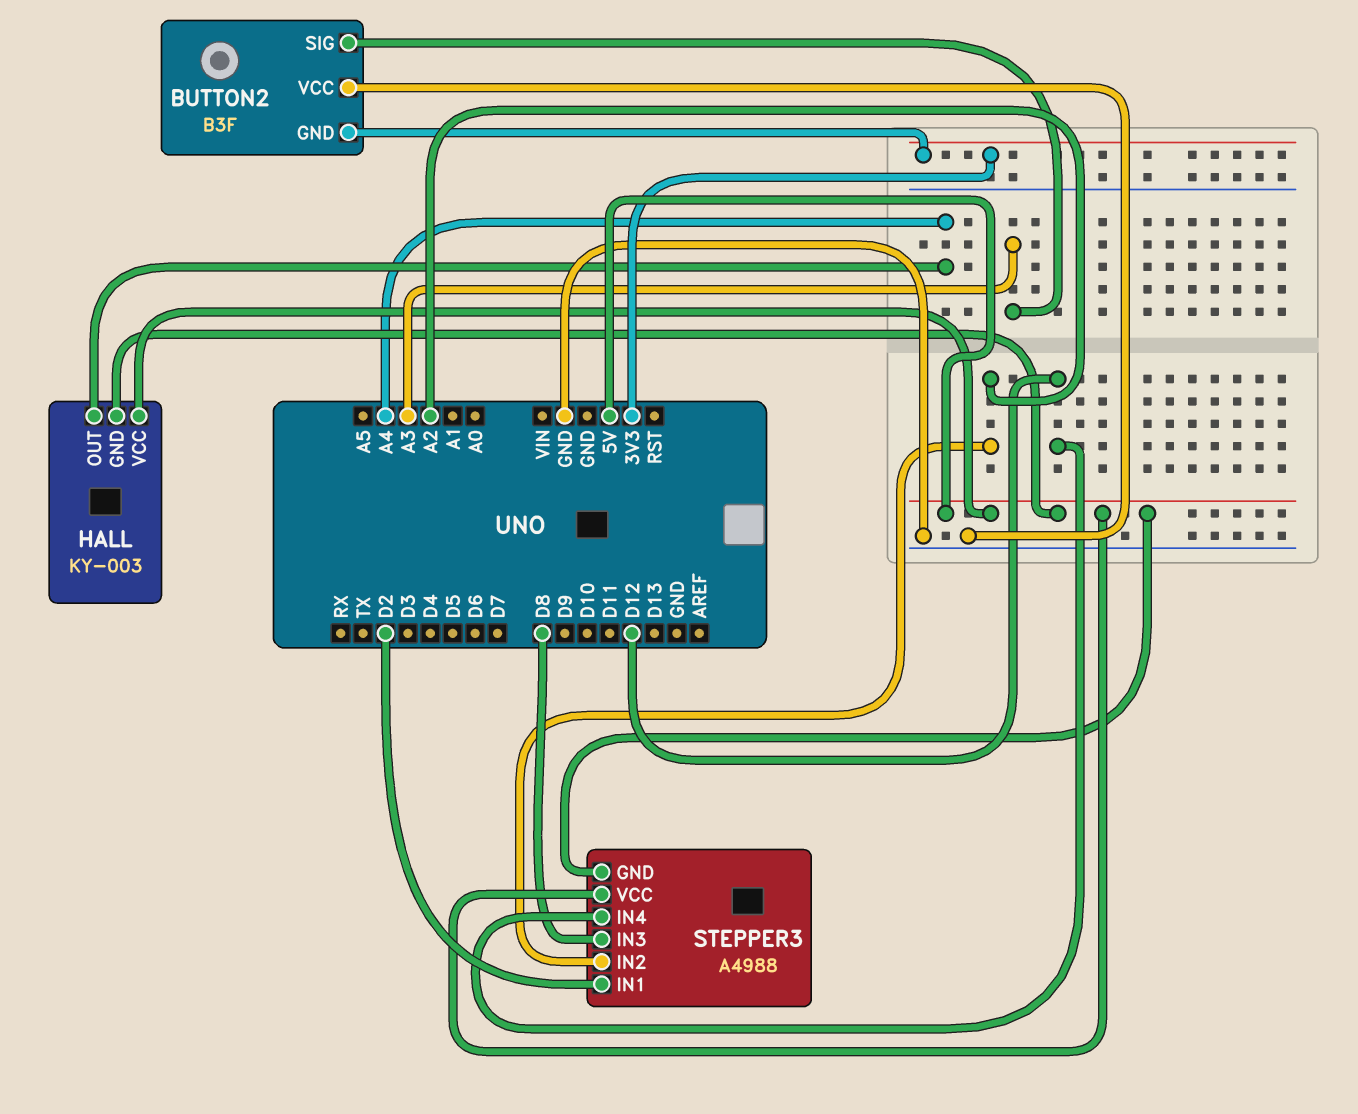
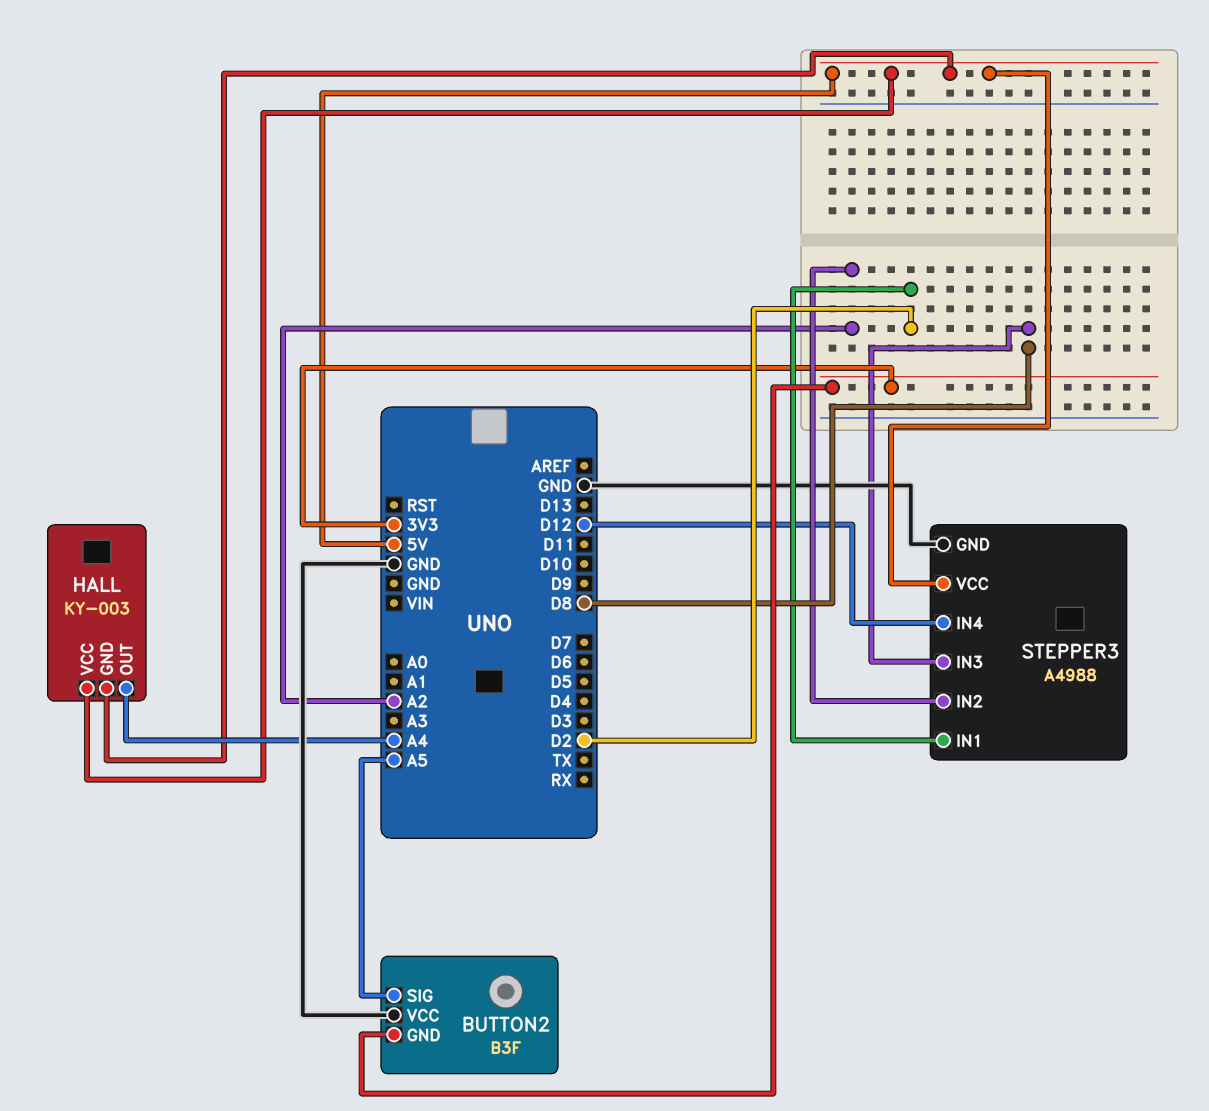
BUTTON2 pin SIG: A3 -> A5
STEPPER3 pin GND: 5V -> GND

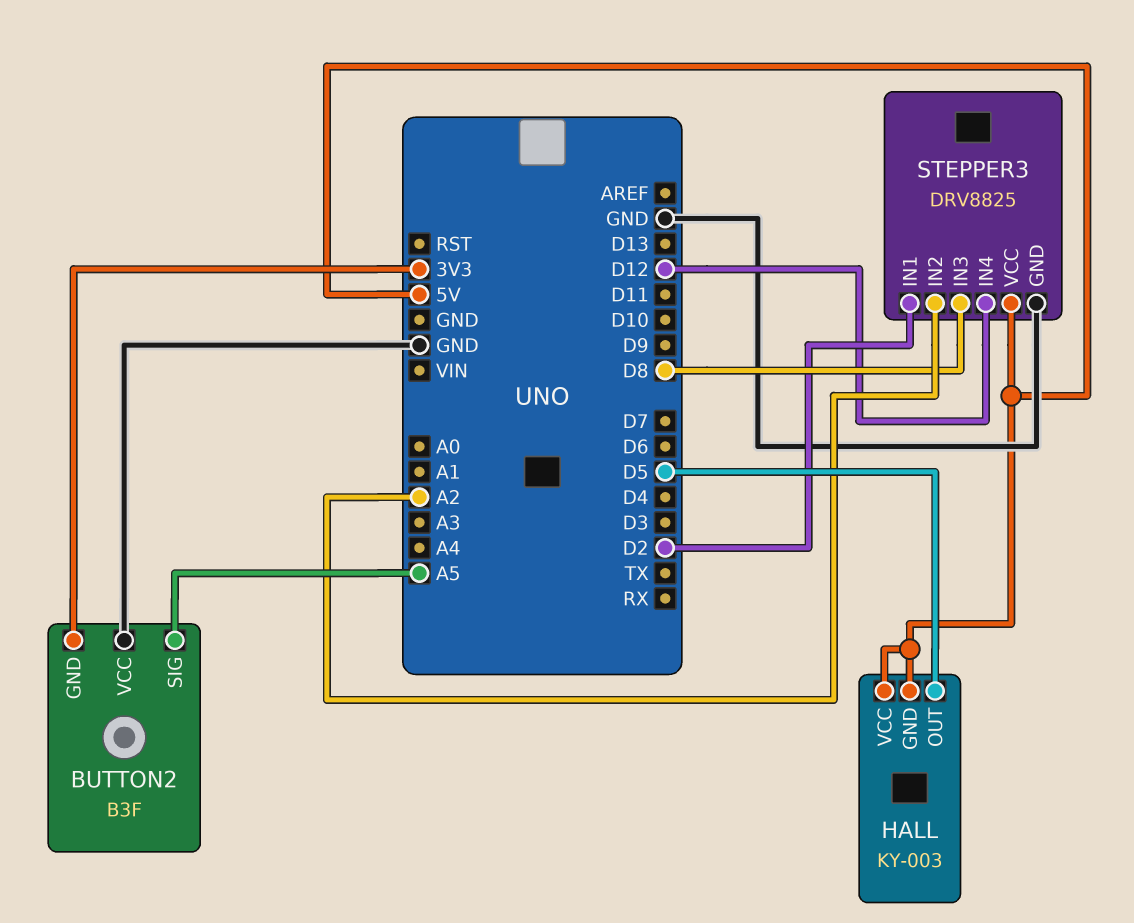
HALL pin OUT: A4 -> D5
STEPPER3: A4988 -> DRV8825

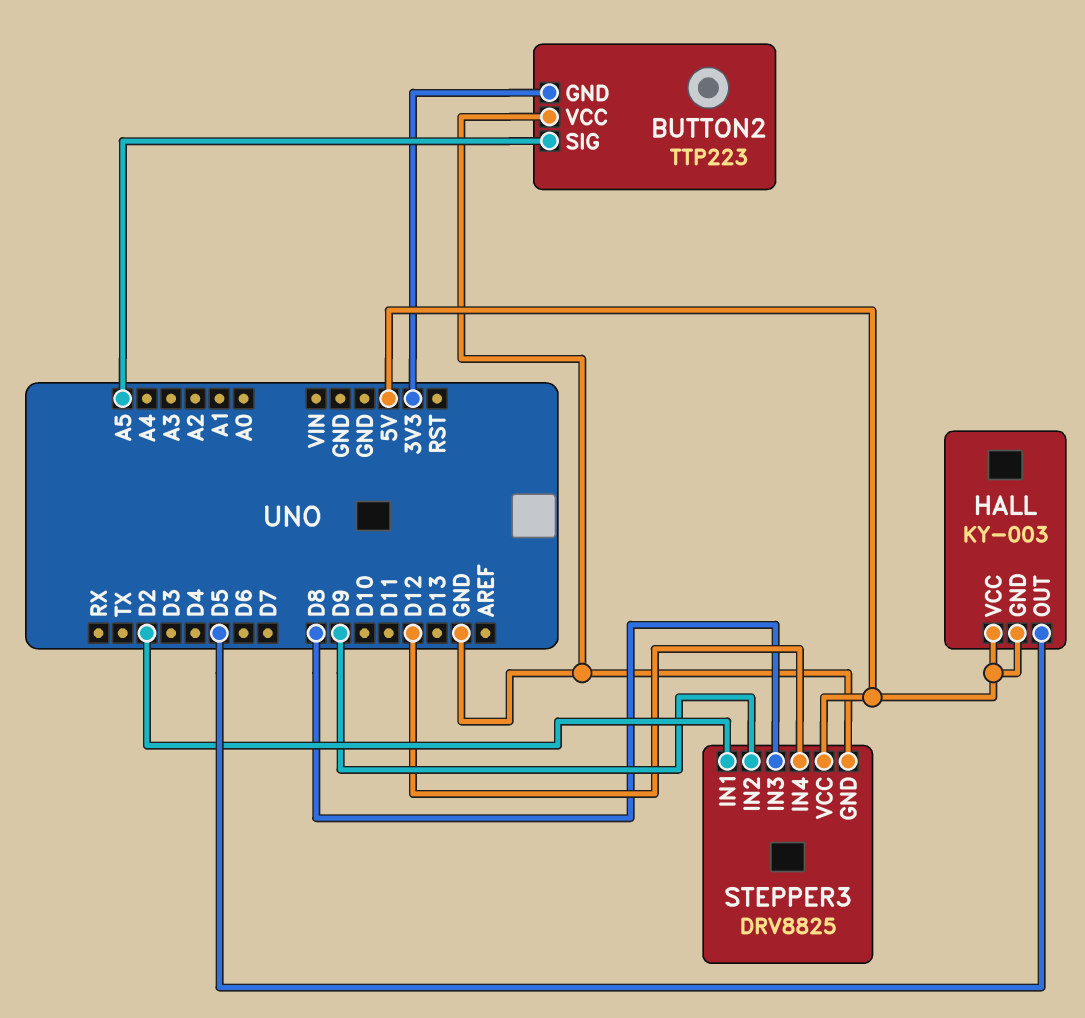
BUTTON2: B3F -> TTP223
STEPPER3 pin IN2: A2 -> D9

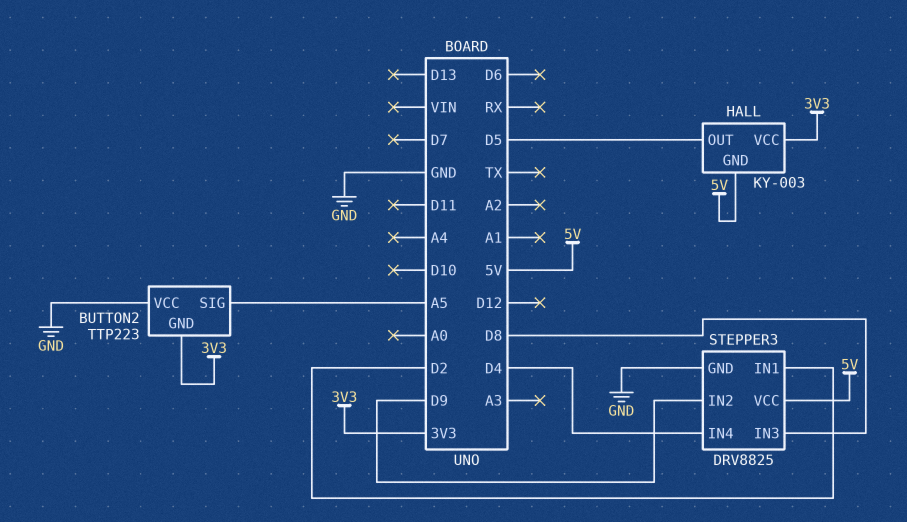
HALL pin VCC: 5V -> 3V3
STEPPER3 pin IN4: D12 -> D4

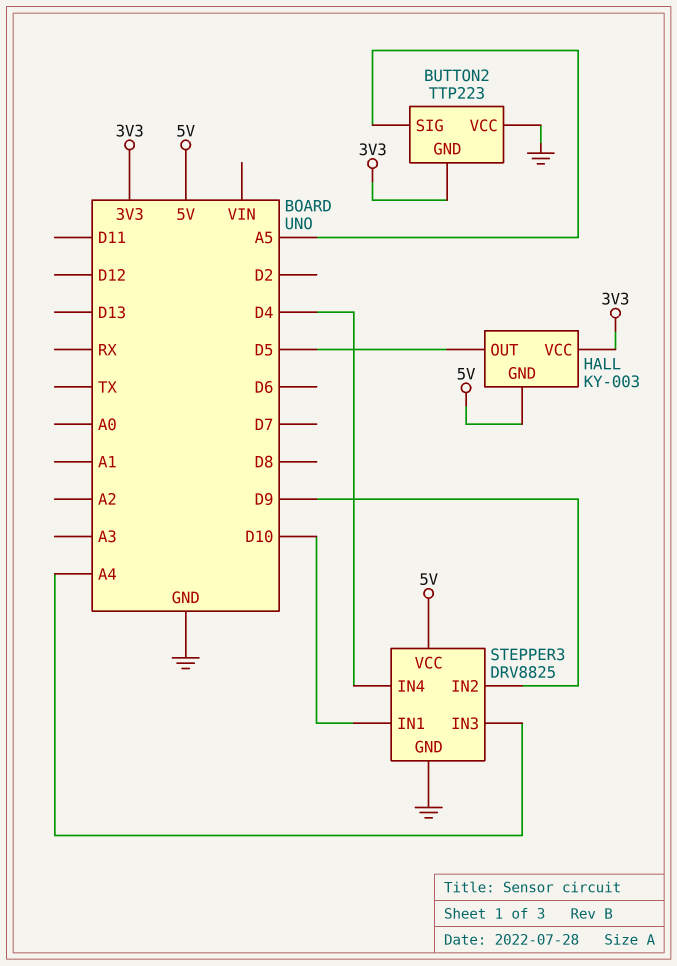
STEPPER3 pin IN1: D2 -> D10
STEPPER3 pin IN3: D8 -> A4

